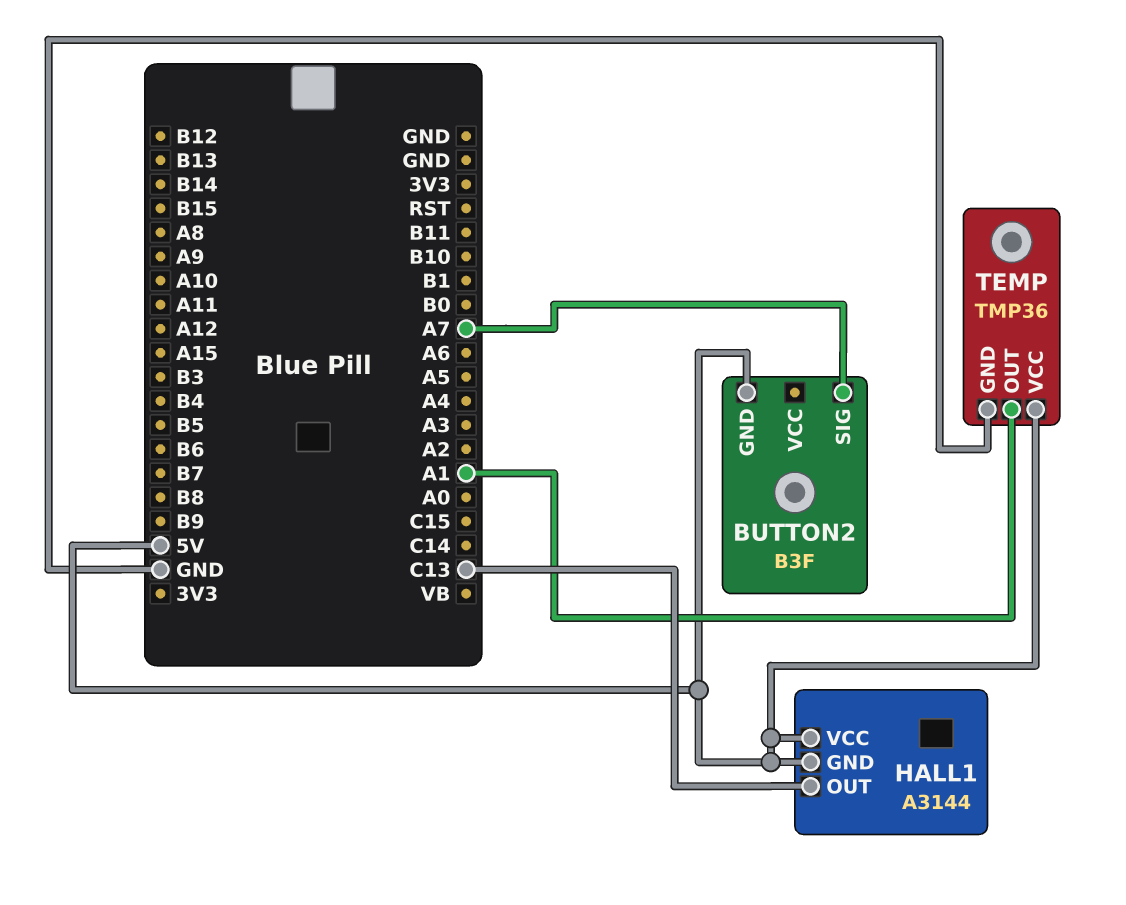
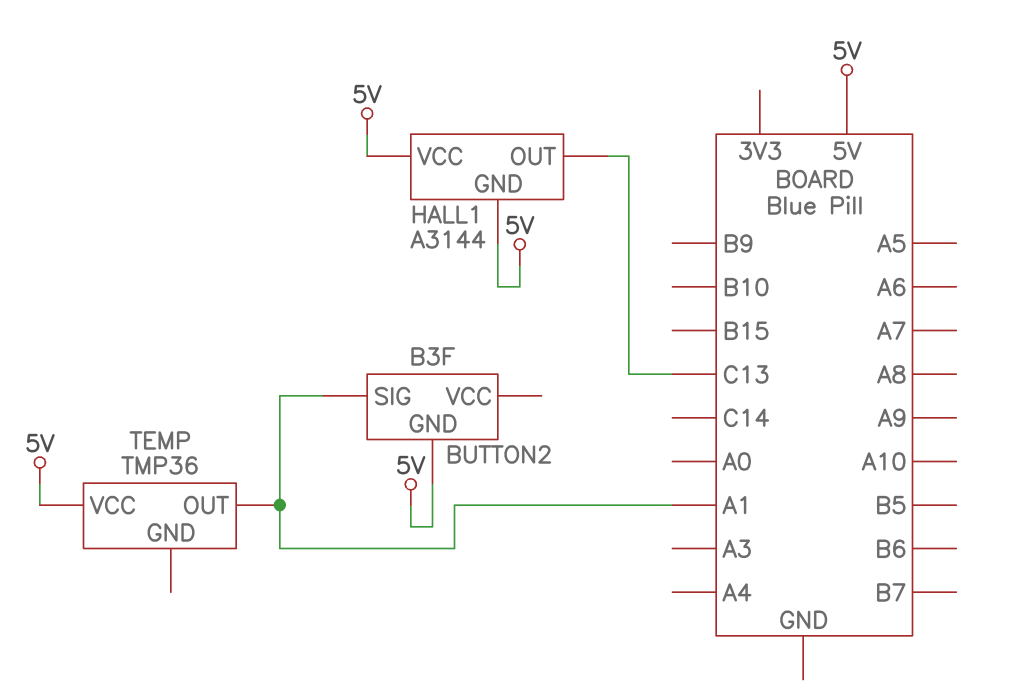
BUTTON2 pin SIG: A7 -> A1
TEMP pin GND: GND -> none

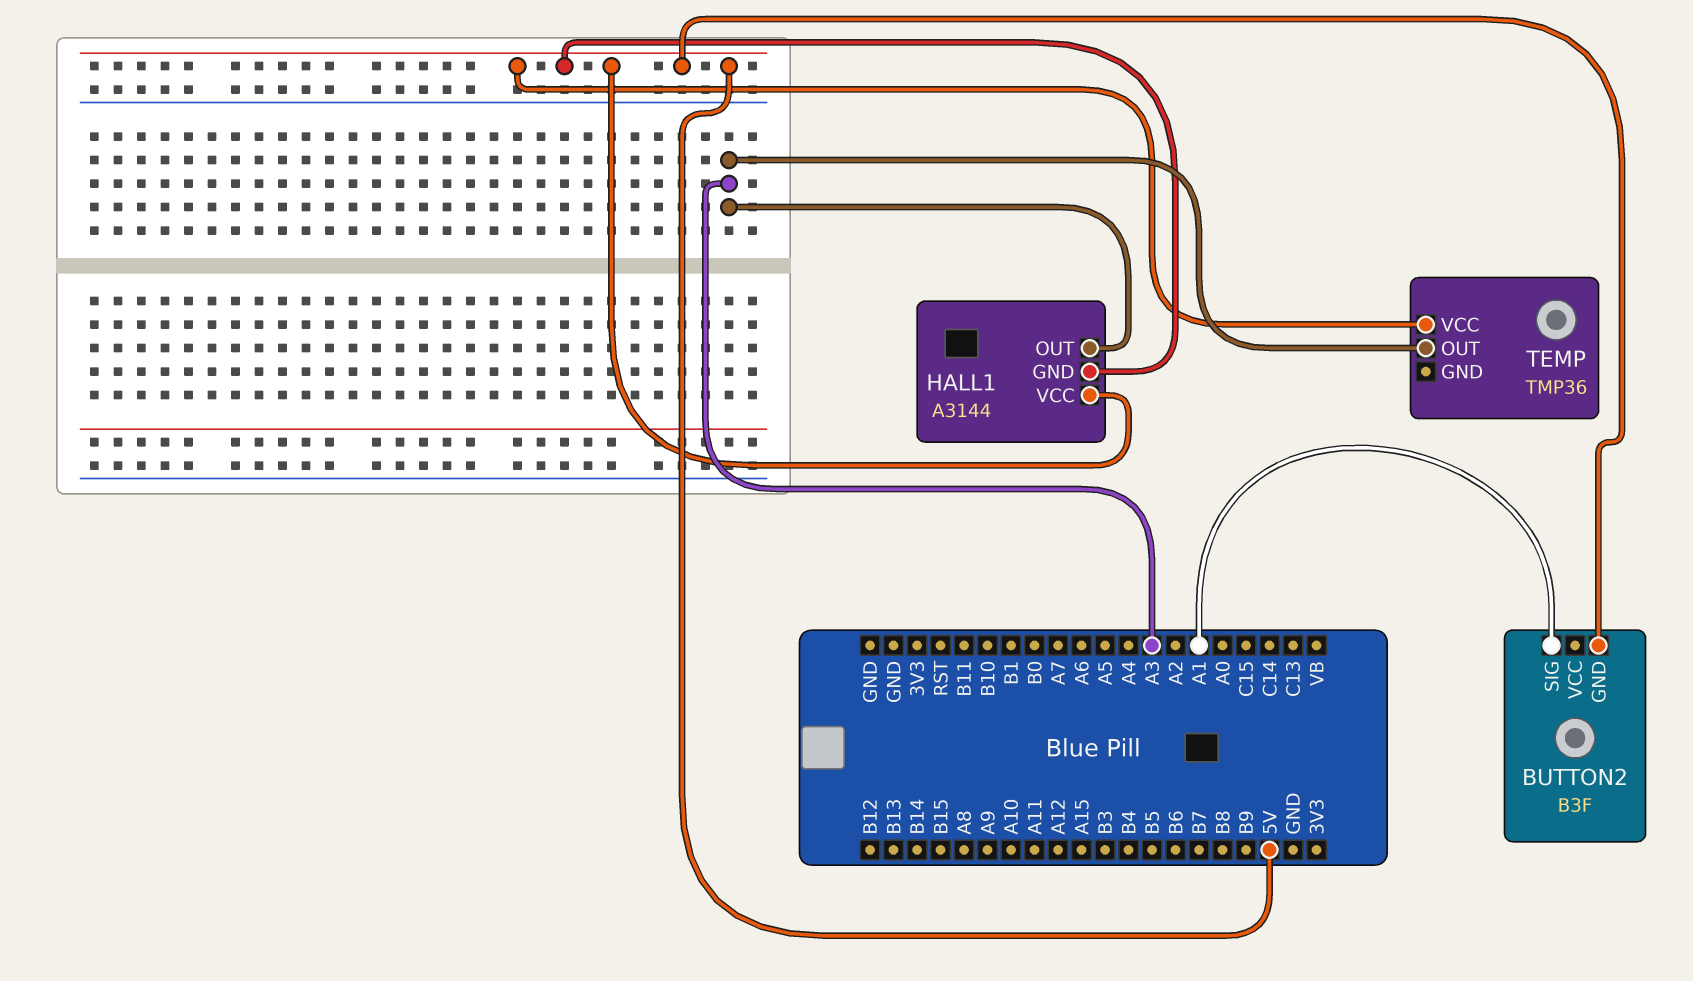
HALL1 pin OUT: C13 -> A3
TEMP pin OUT: A1 -> A3

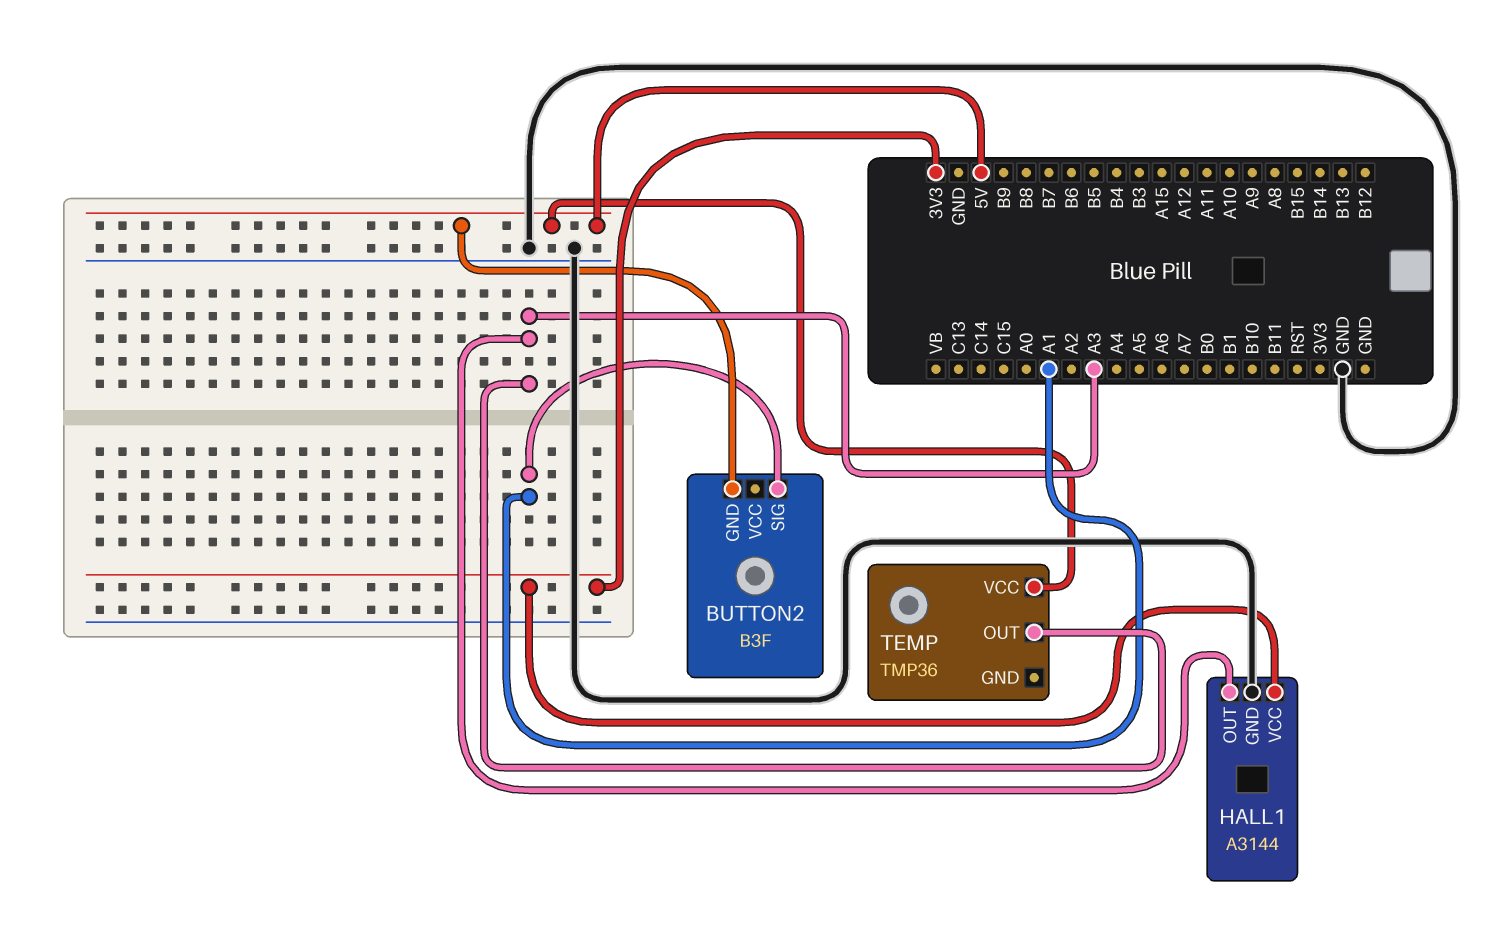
HALL1 pin GND: 5V -> GND
HALL1 pin VCC: 5V -> 3V3

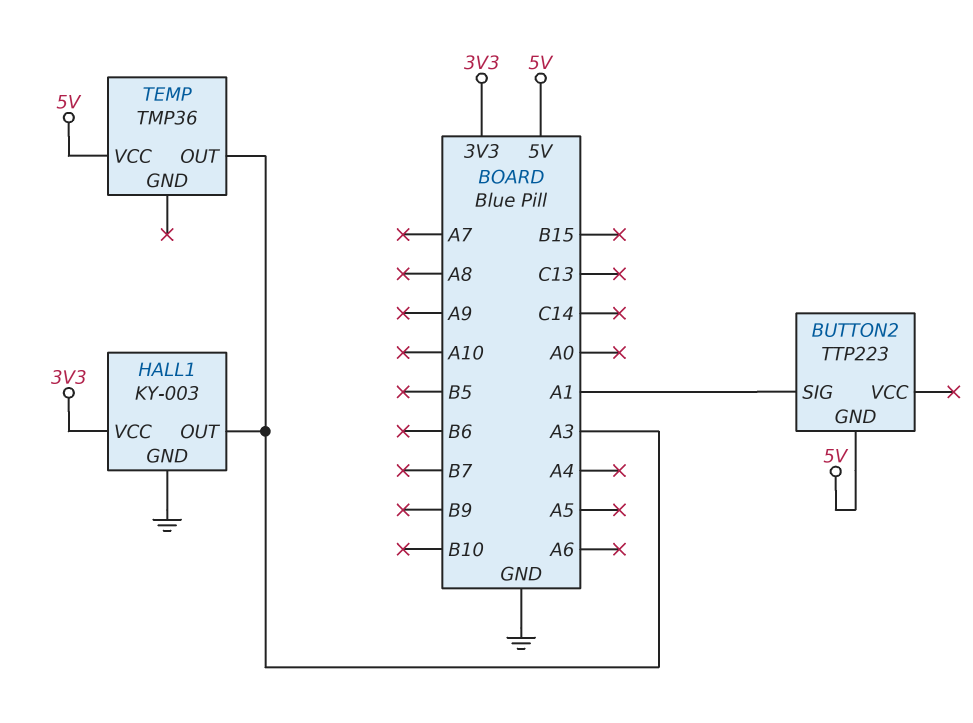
BUTTON2: B3F -> TTP223
HALL1: A3144 -> KY-003

